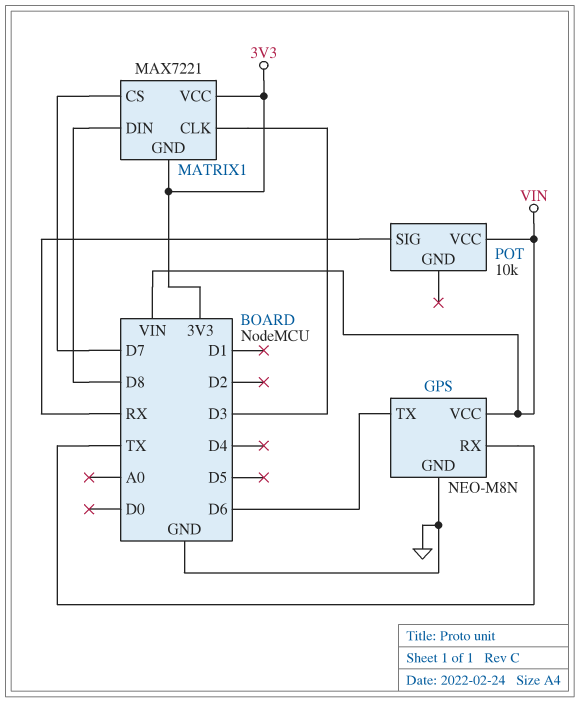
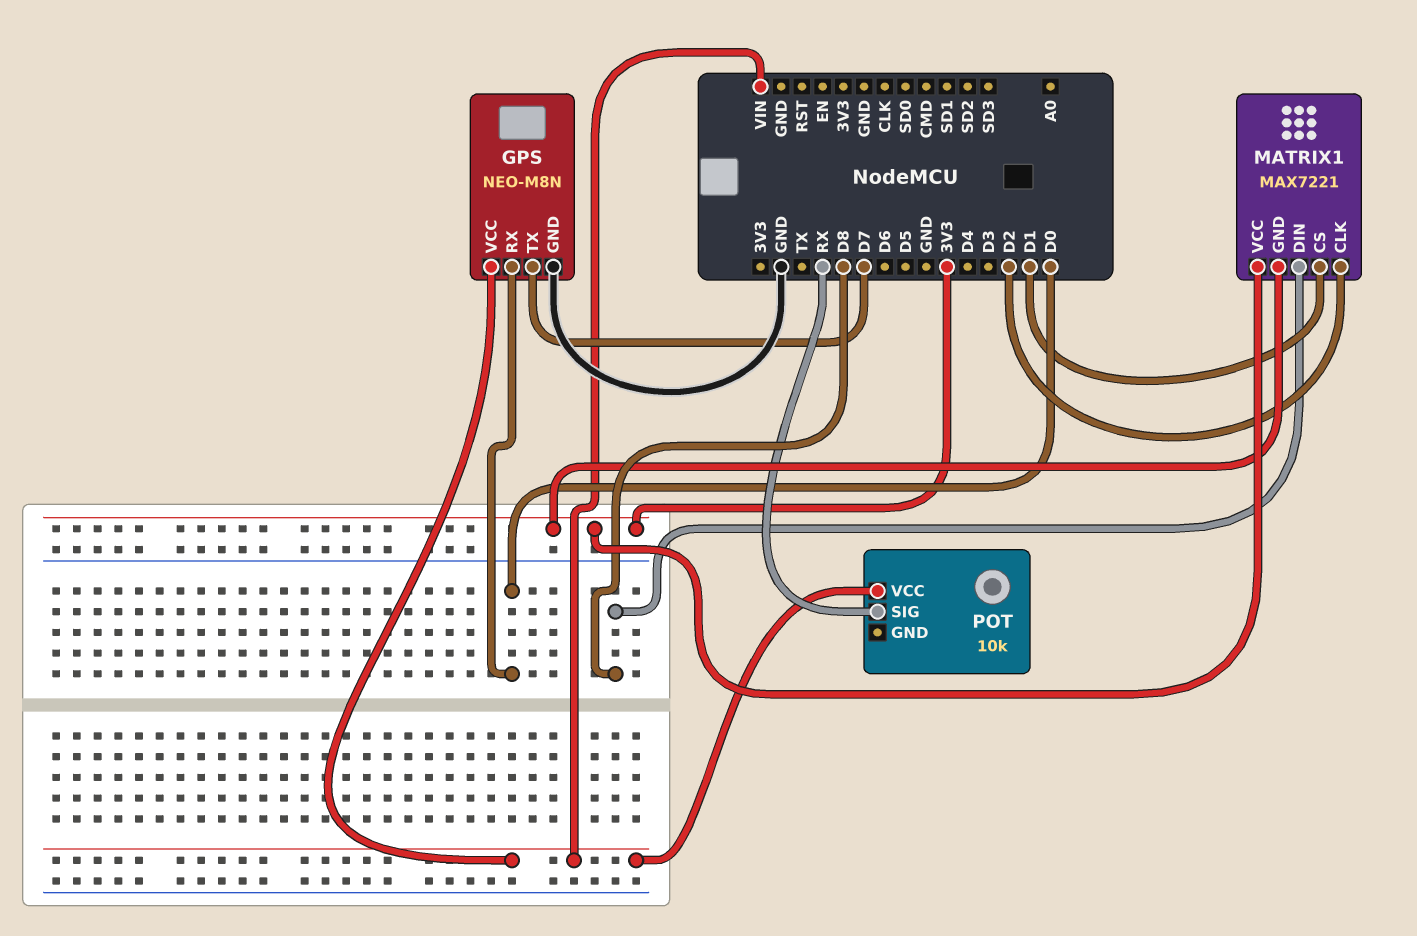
GPS pin RX: TX -> D0
GPS pin TX: D6 -> D7
MATRIX1 pin CLK: D3 -> D2
MATRIX1 pin CS: D7 -> D1

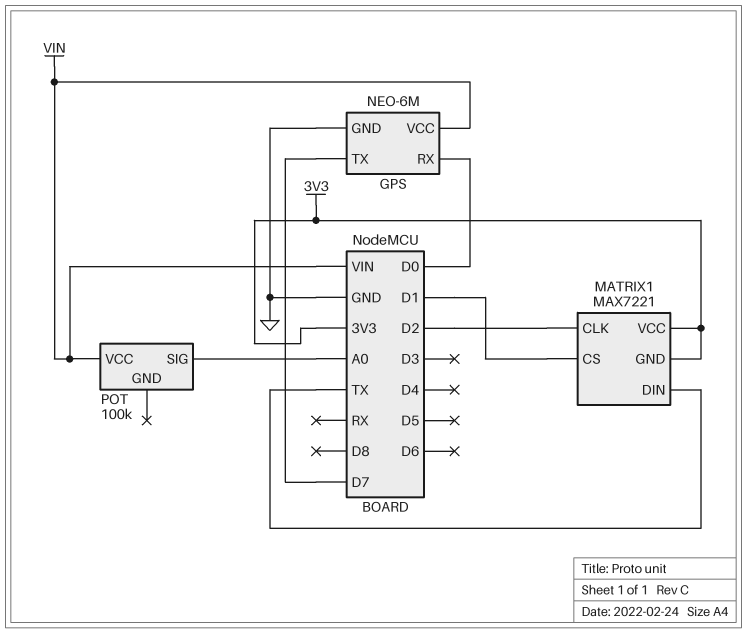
GPS: NEO-M8N -> NEO-6M
MATRIX1 pin DIN: D8 -> TX
POT: 10k -> 100k
POT pin SIG: RX -> A0

